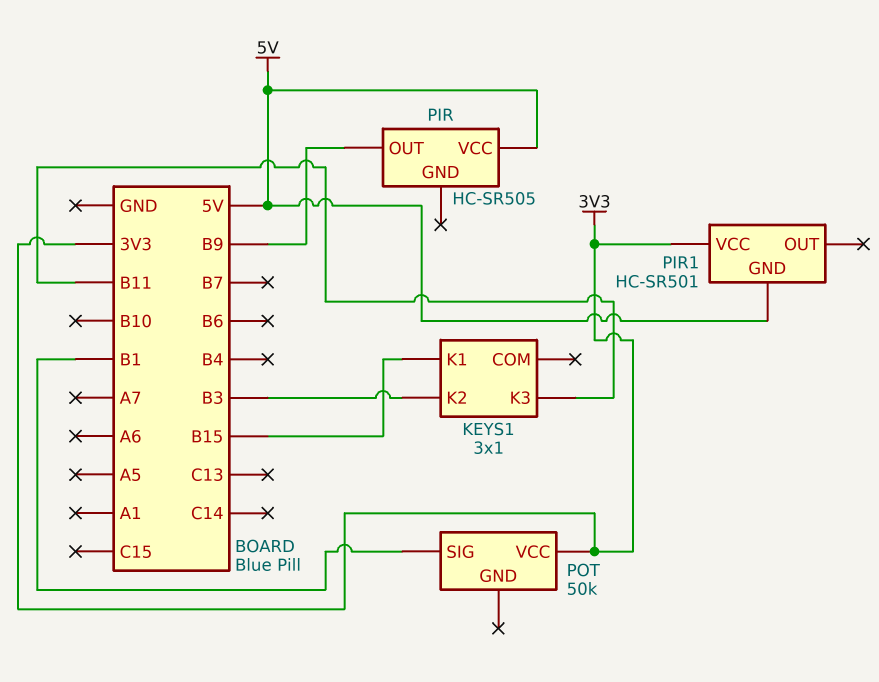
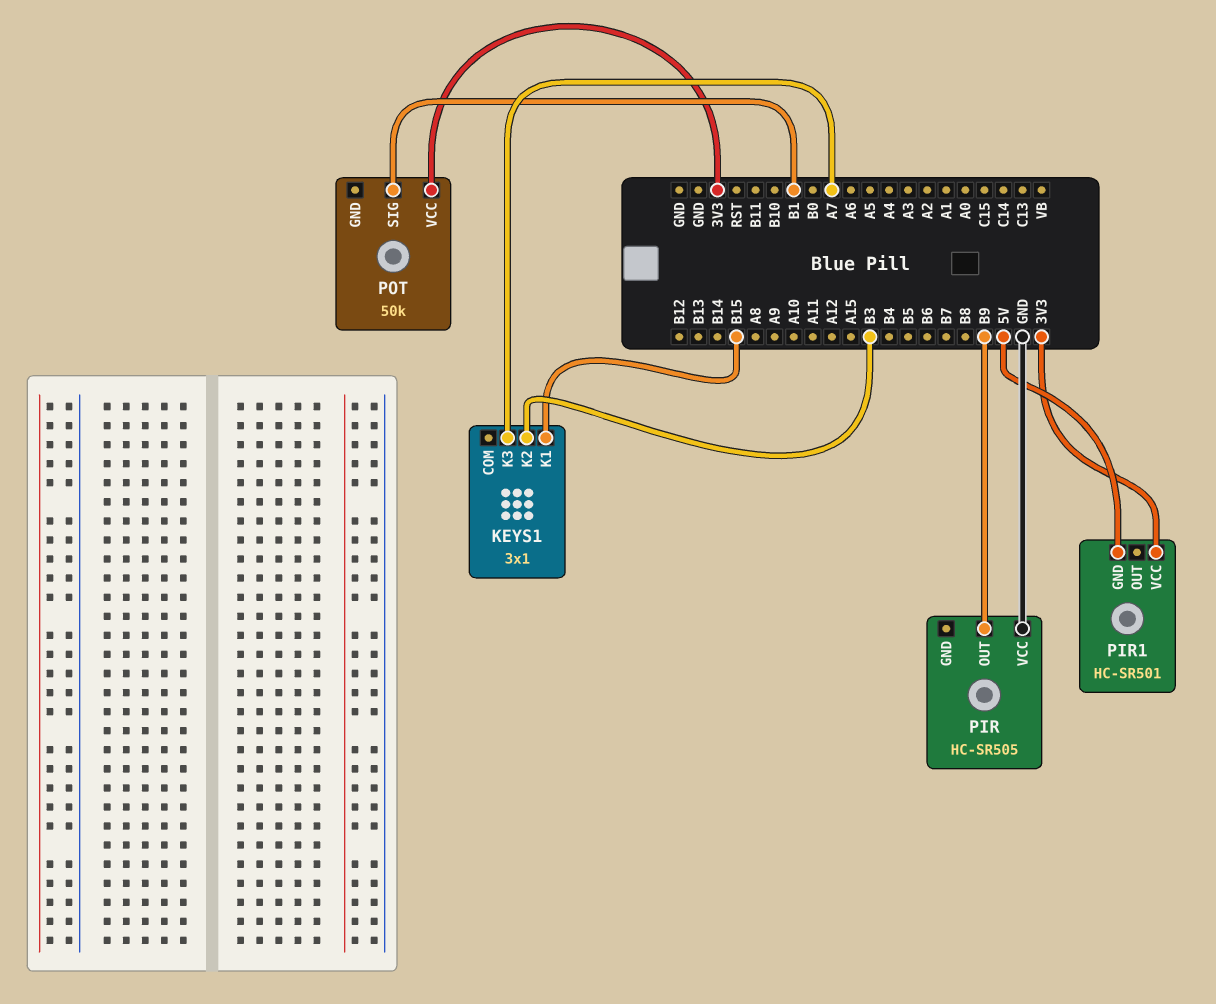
KEYS1 pin K3: B11 -> A7
PIR pin VCC: 5V -> GND

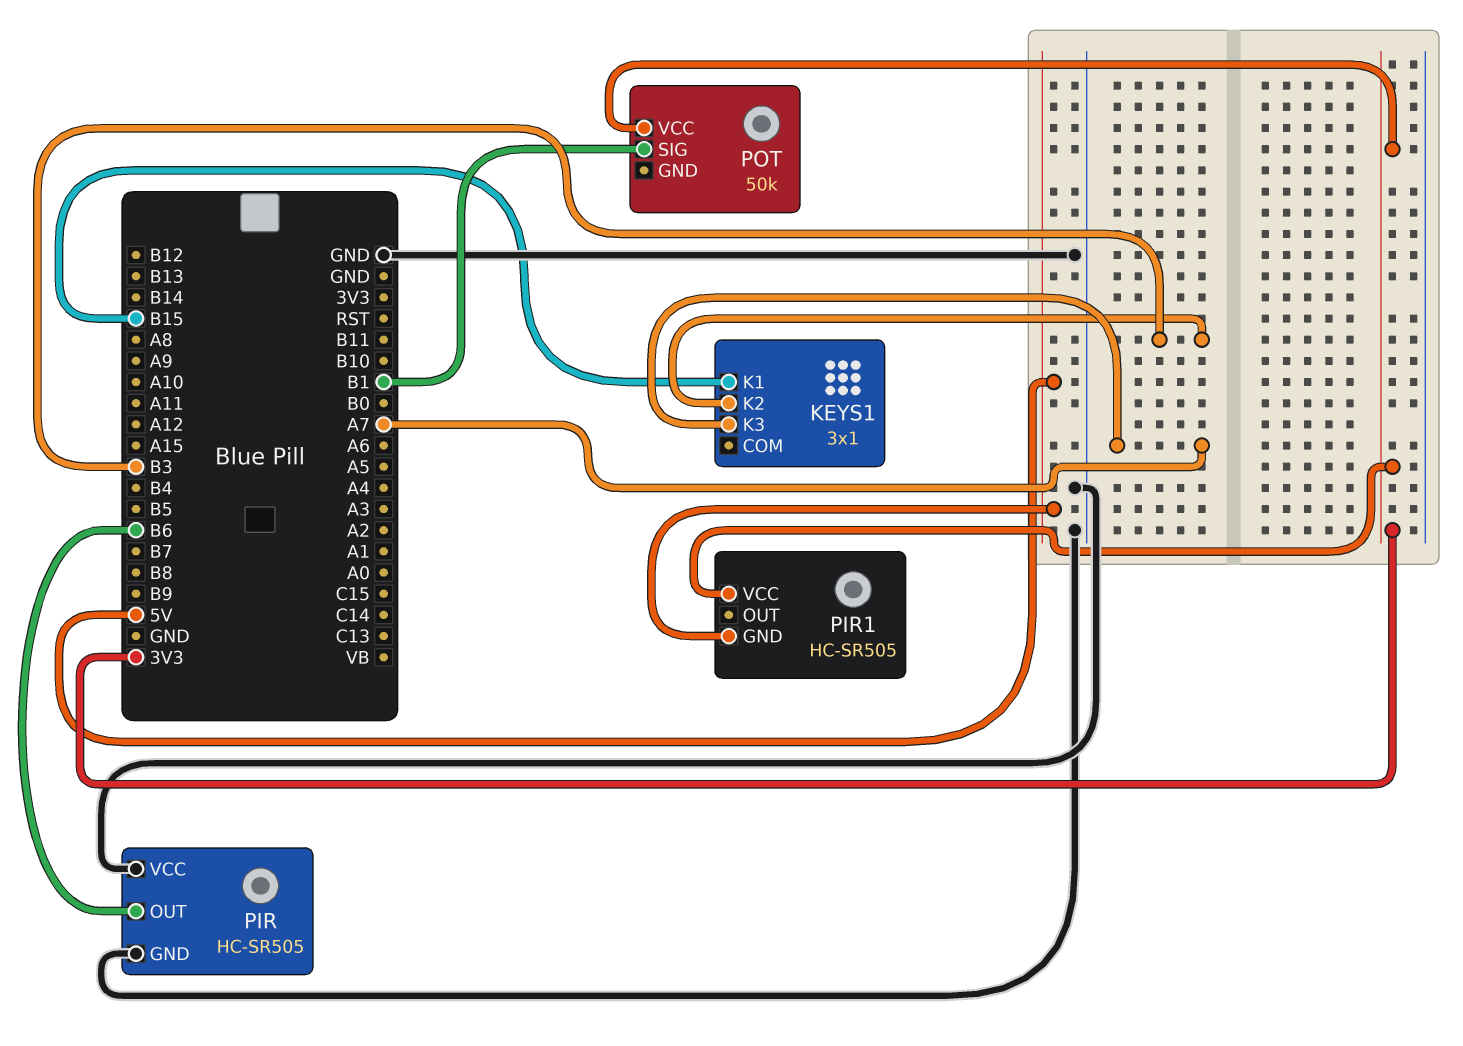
PIR pin GND: none -> GND
PIR pin OUT: B9 -> B6
PIR1: HC-SR501 -> HC-SR505

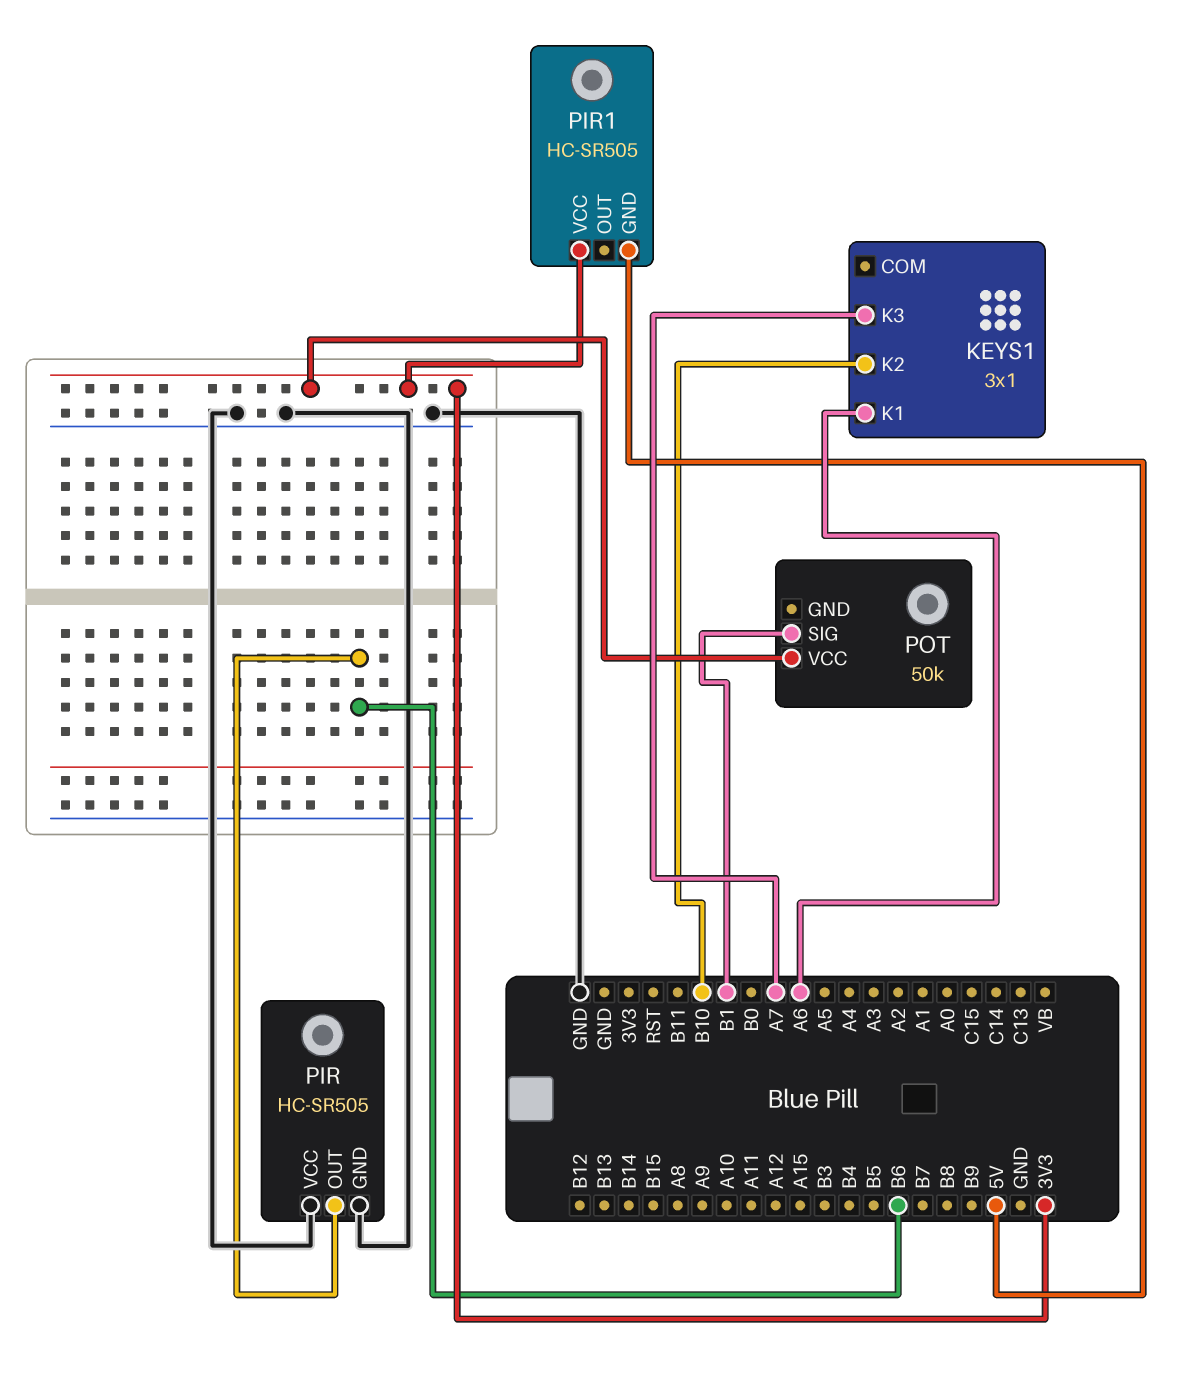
KEYS1 pin K1: B15 -> A6
KEYS1 pin K2: B3 -> B10

